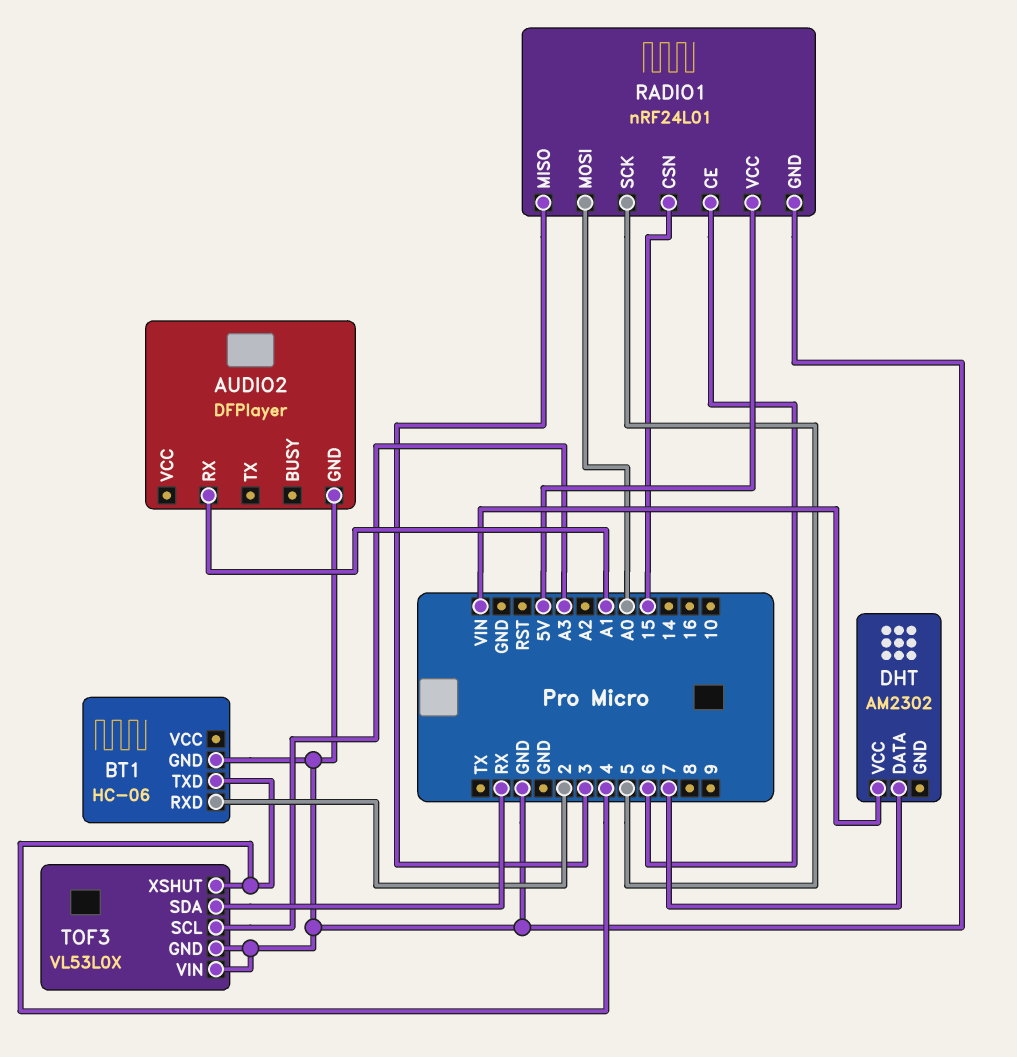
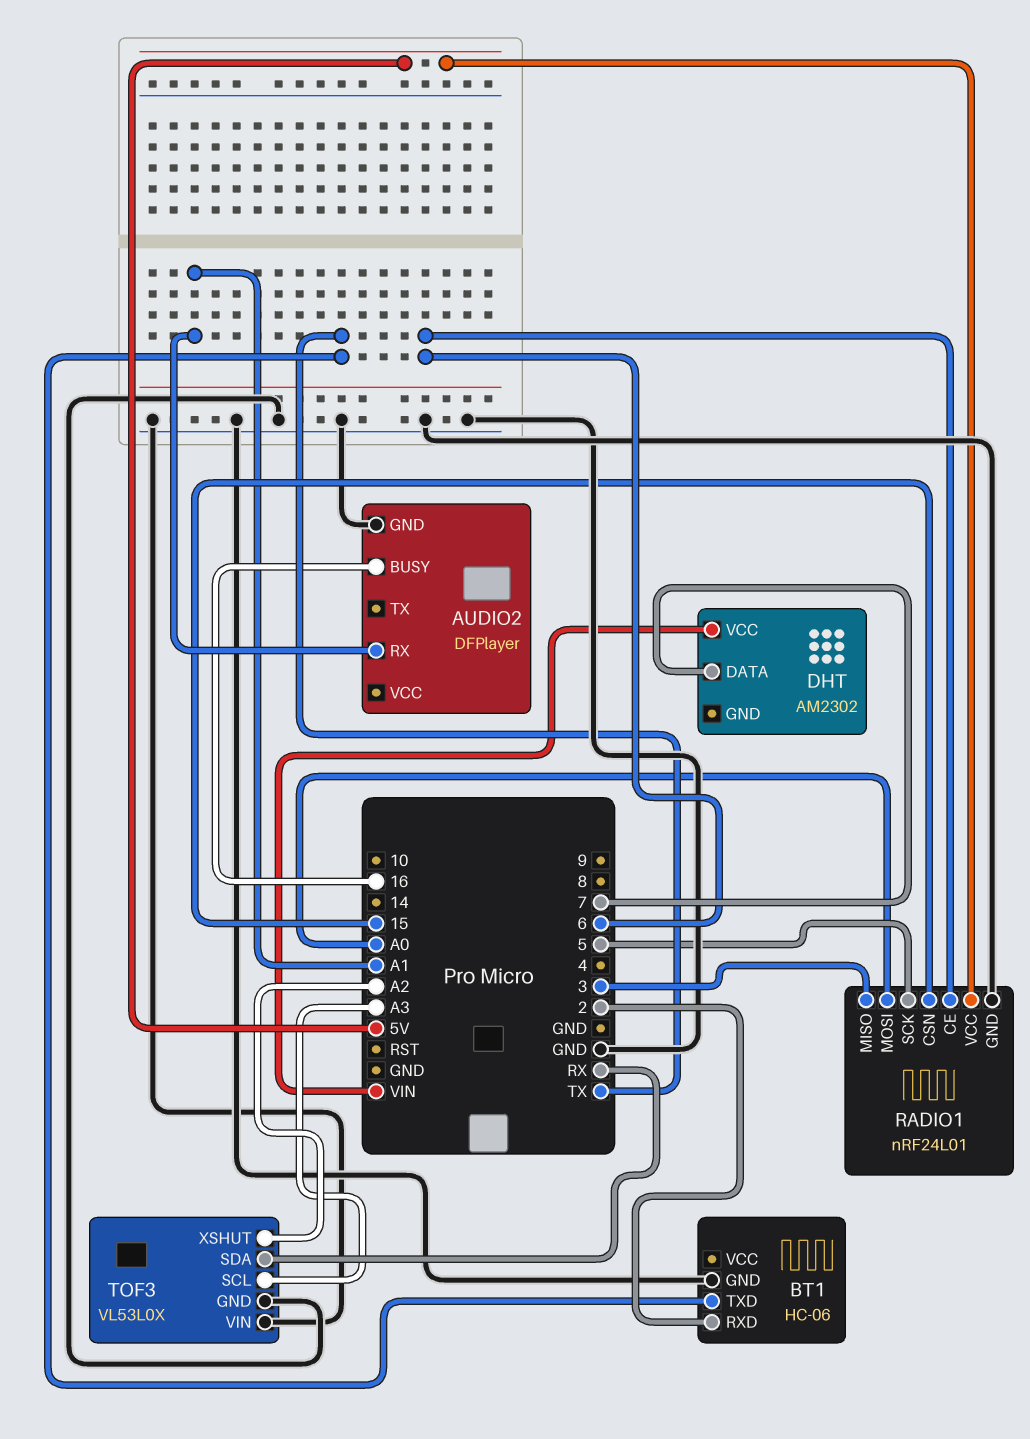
AUDIO2 pin BUSY: none -> 16
BT1 pin TXD: 4 -> TX
TOF3 pin XSHUT: 4 -> A2

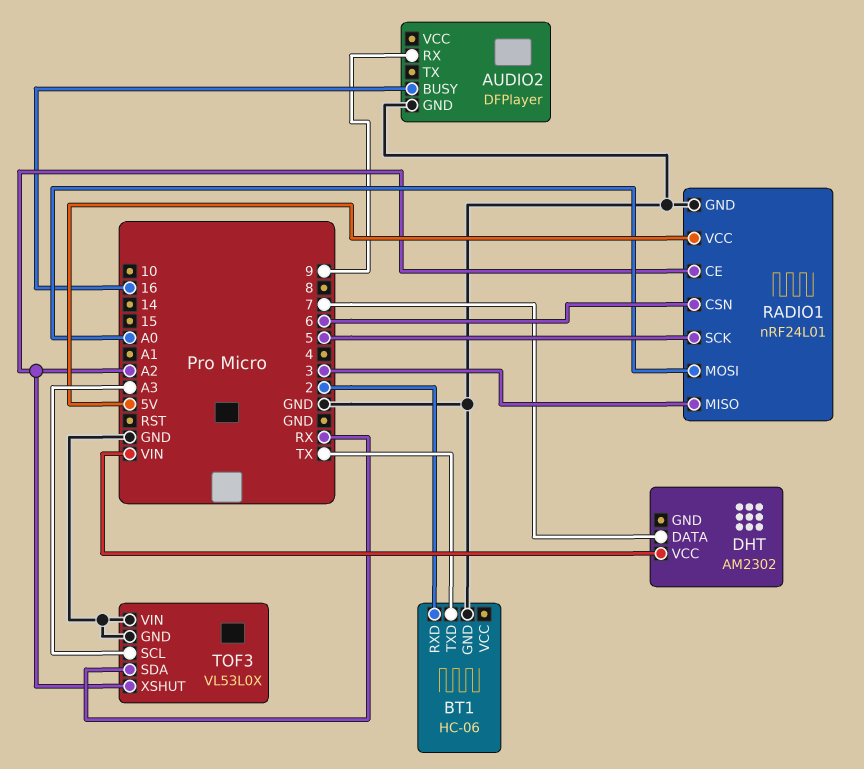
AUDIO2 pin RX: A1 -> 9
RADIO1 pin CE: 6 -> A2
RADIO1 pin CSN: 15 -> 6

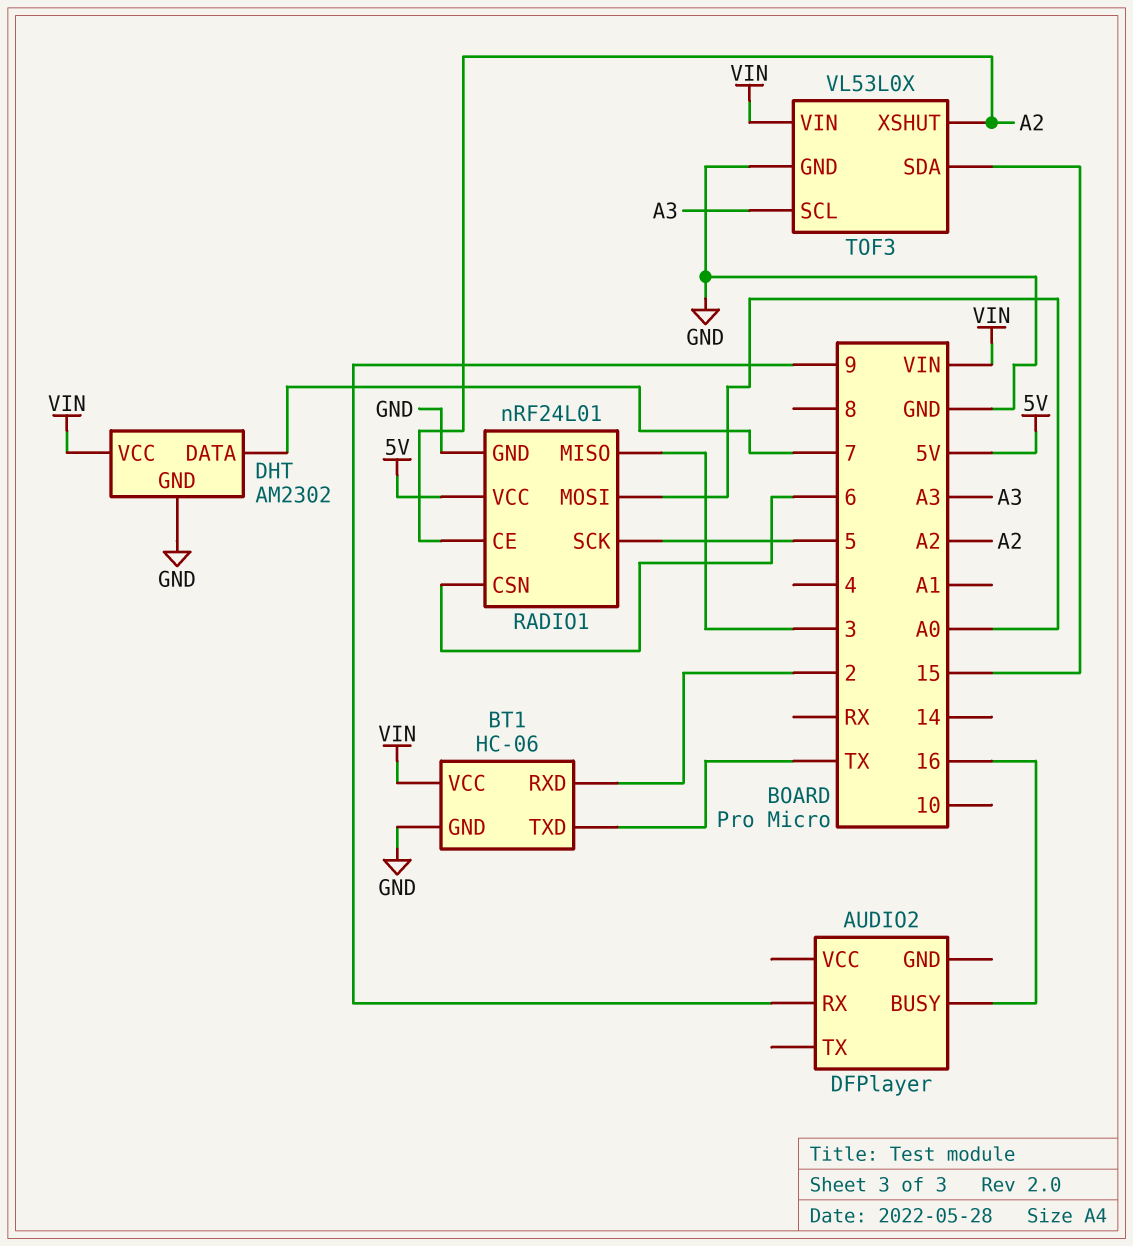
AUDIO2 pin GND: GND -> none
BT1 pin VCC: none -> VIN
DHT pin GND: none -> GND
TOF3 pin SDA: RX -> 15
TOF3 pin VIN: GND -> VIN

